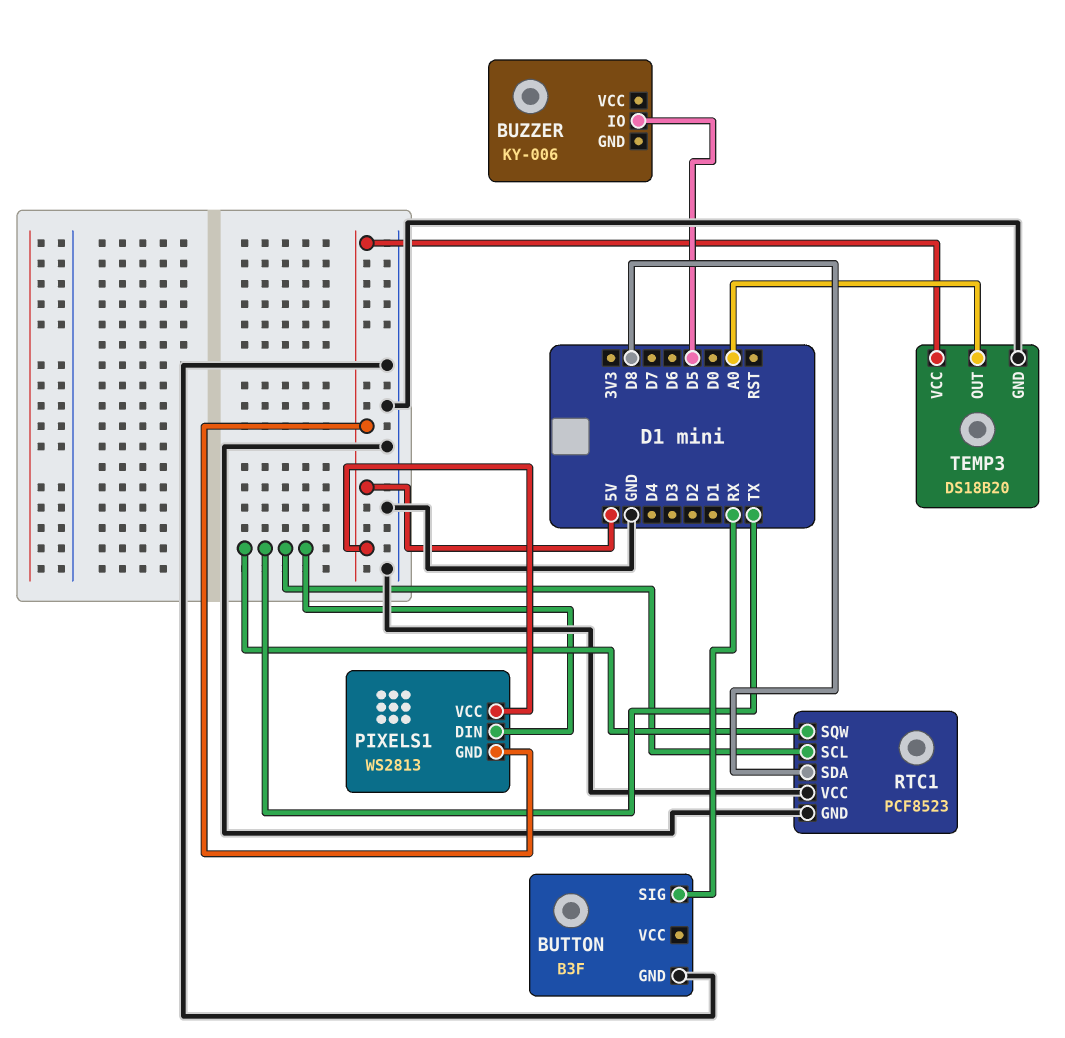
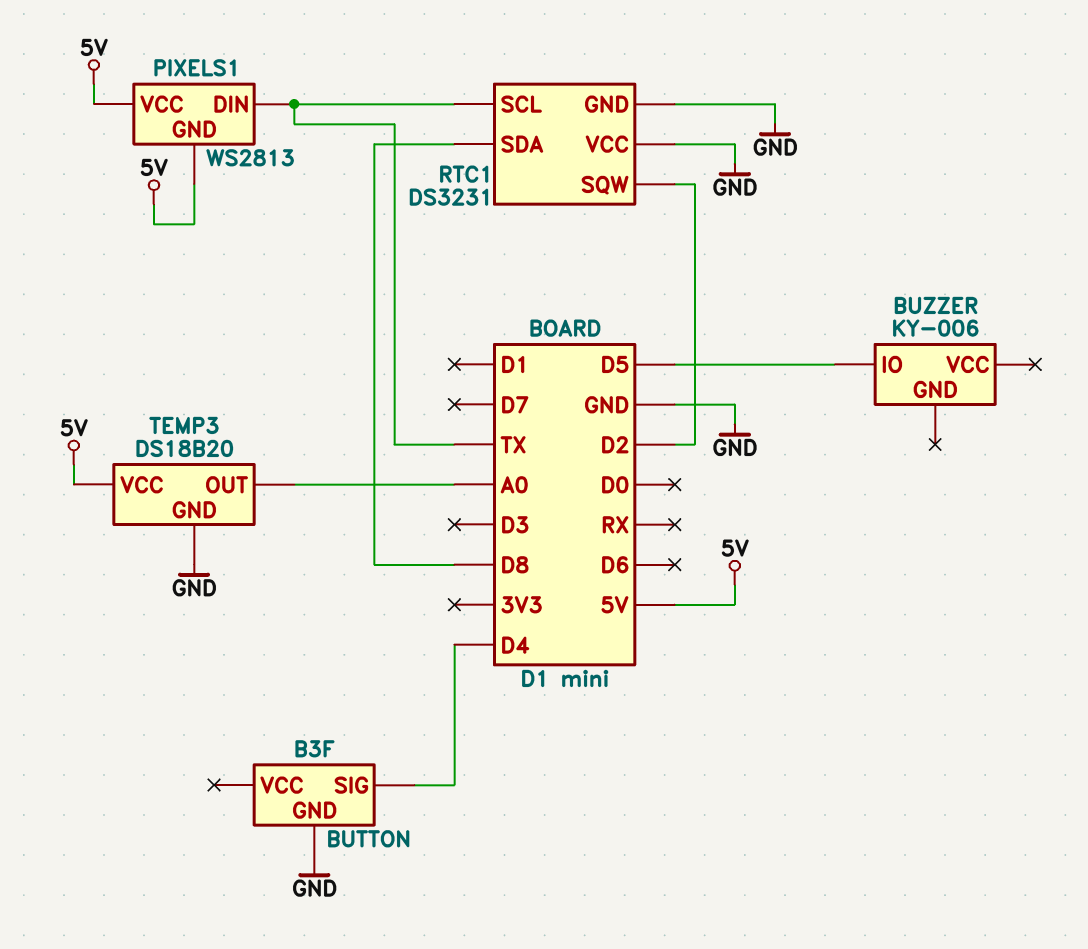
BUTTON pin SIG: RX -> D4
RTC1: PCF8523 -> DS3231
RTC1 pin SQW: TX -> D2

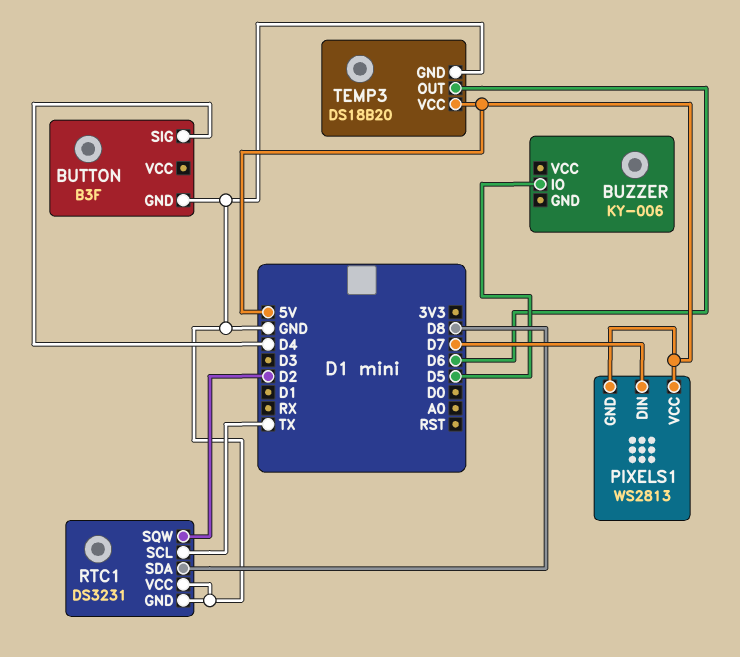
PIXELS1 pin DIN: TX -> D7
TEMP3 pin OUT: A0 -> D6

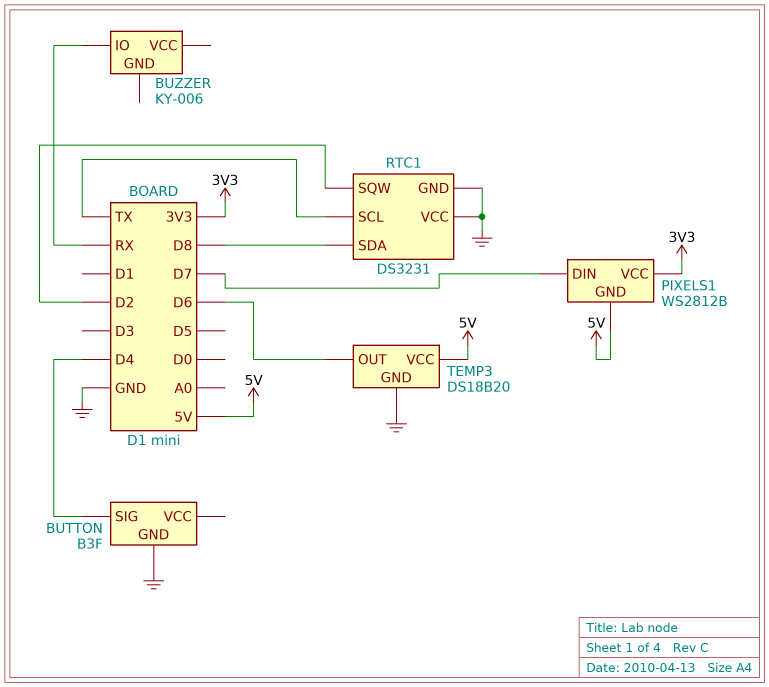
BUZZER pin IO: D5 -> RX
PIXELS1: WS2813 -> WS2812B
PIXELS1 pin VCC: 5V -> 3V3

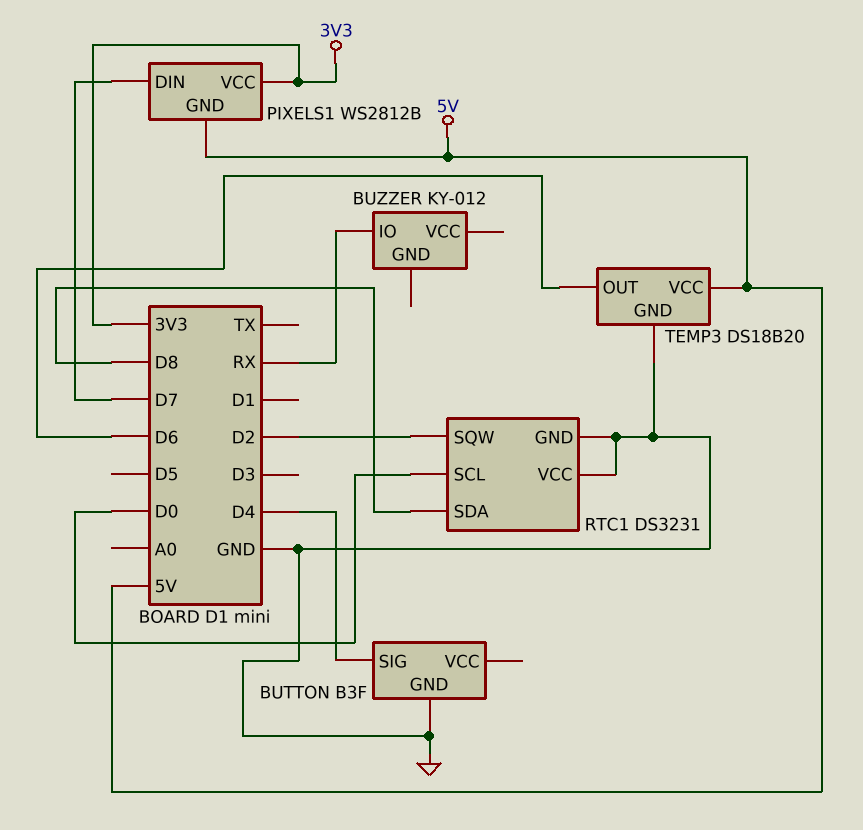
BUZZER: KY-006 -> KY-012
RTC1 pin SCL: TX -> D0

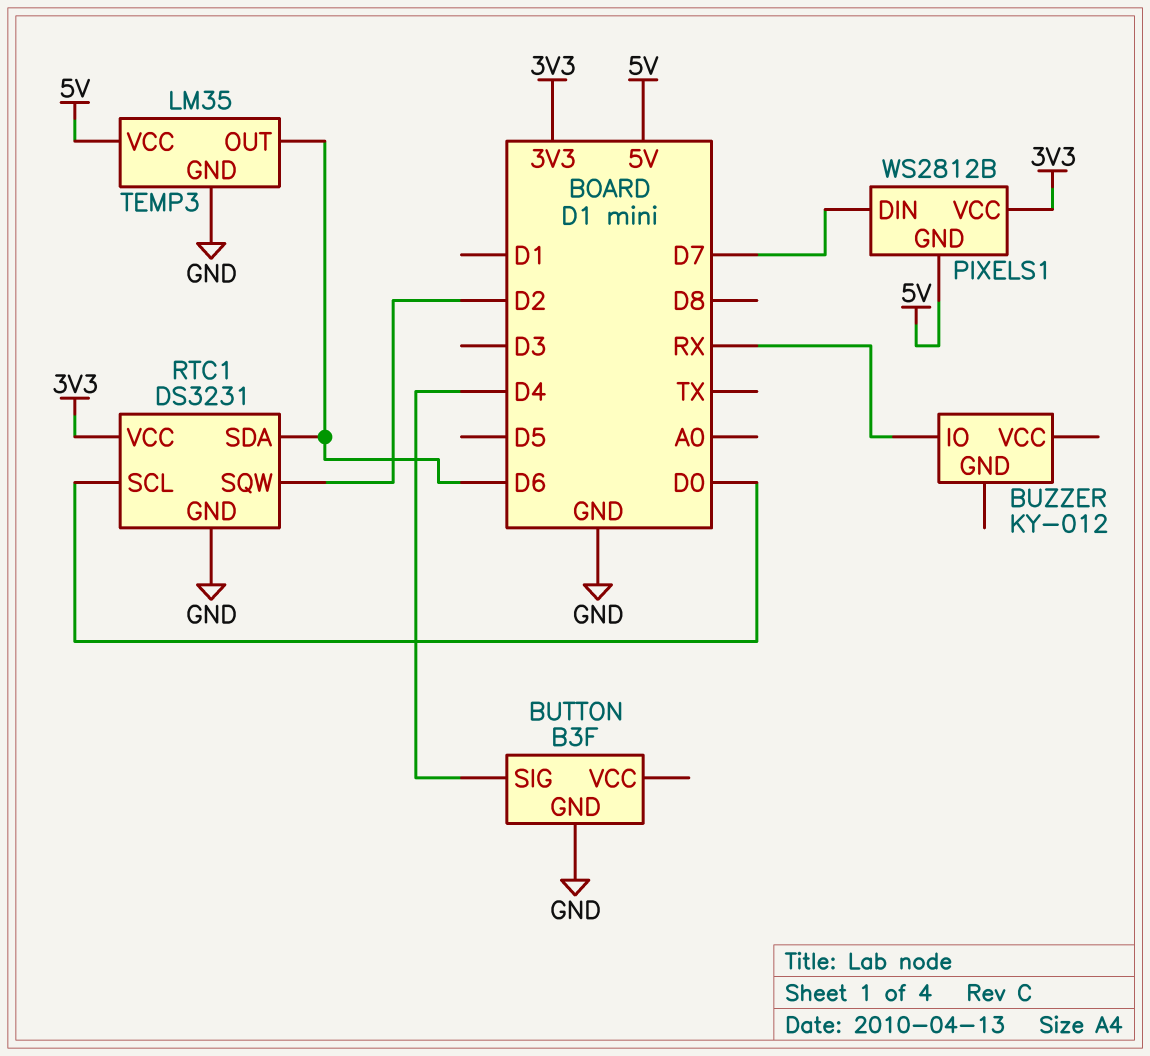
RTC1 pin SDA: D8 -> D6
RTC1 pin VCC: GND -> 3V3
TEMP3: DS18B20 -> LM35

